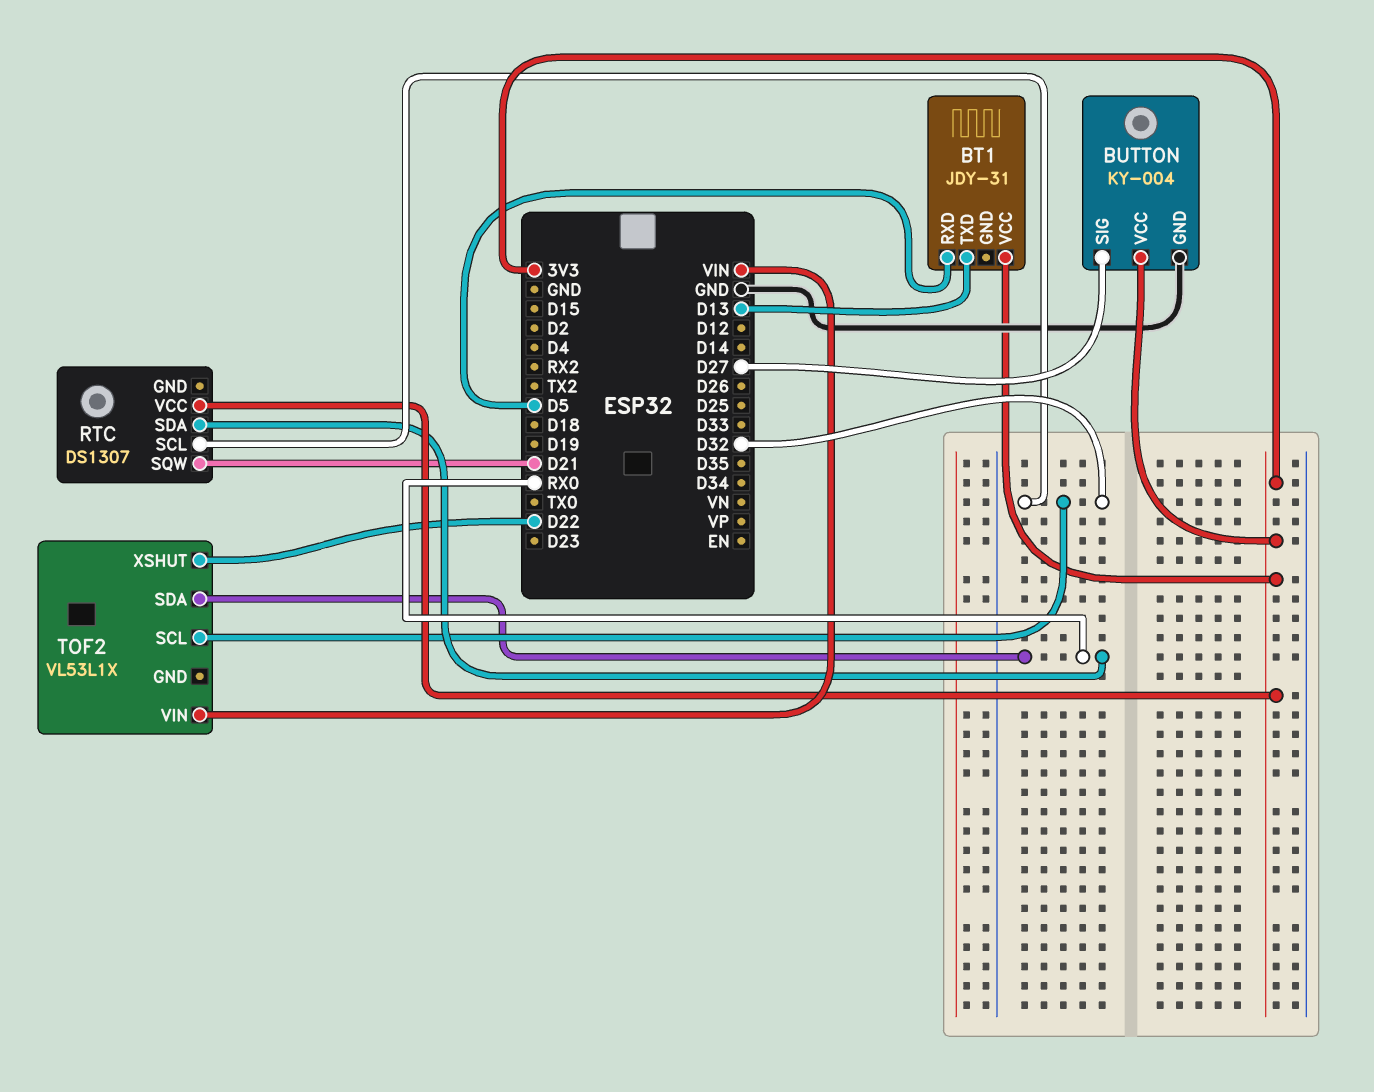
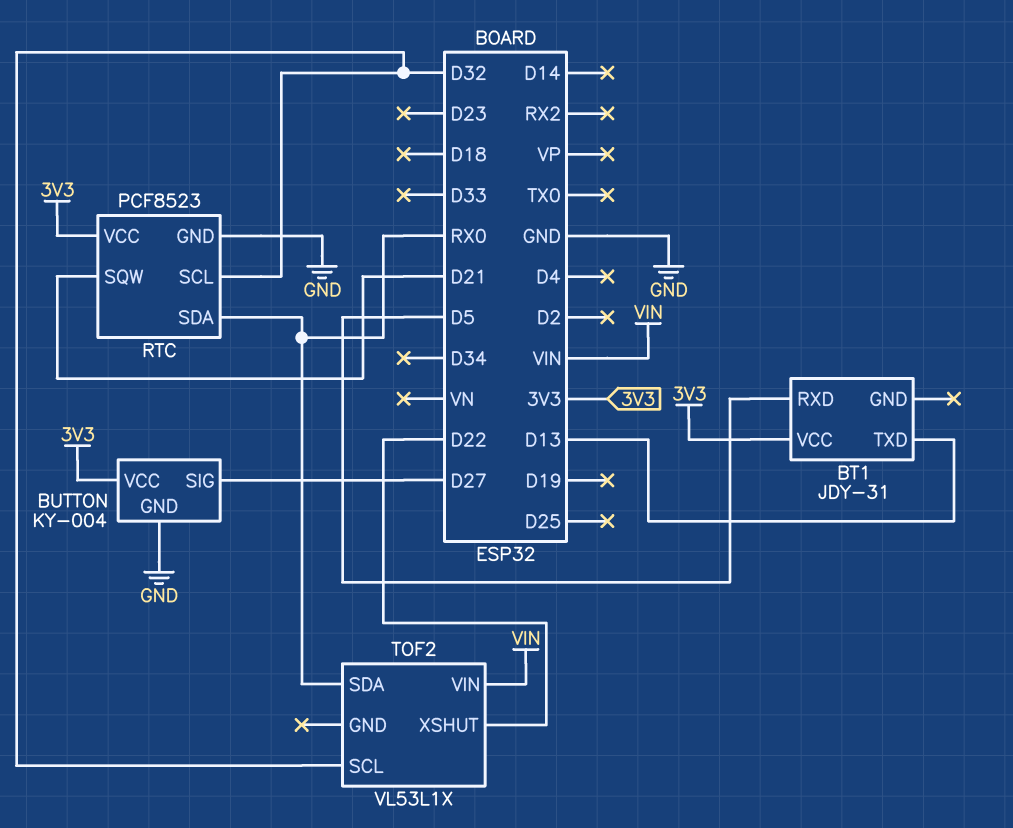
RTC: DS1307 -> PCF8523
RTC pin GND: none -> GND

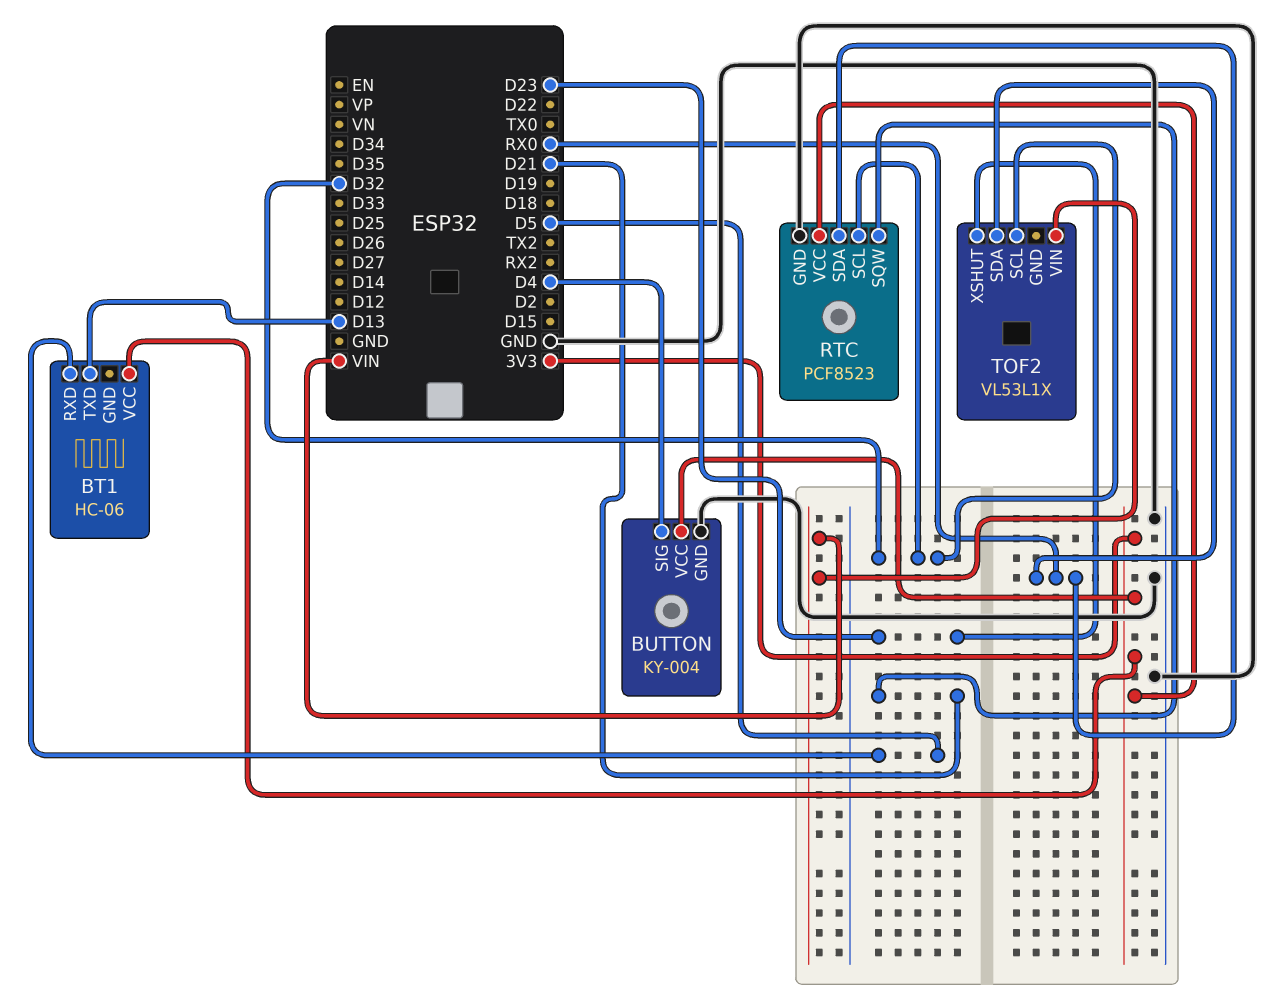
BT1: JDY-31 -> HC-06
BUTTON pin SIG: D27 -> D4
TOF2 pin XSHUT: D22 -> D23

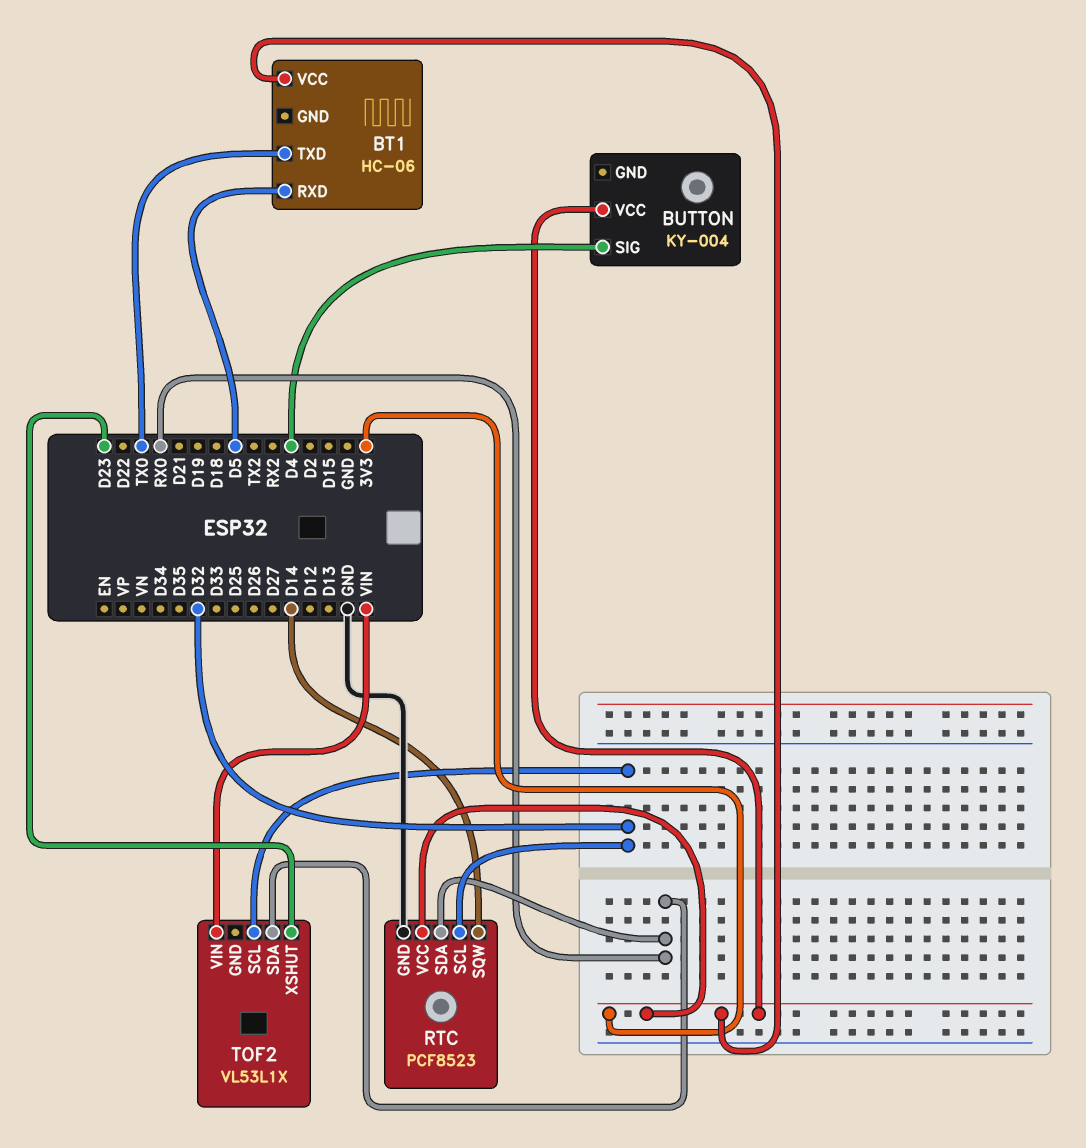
BT1 pin TXD: D13 -> TX0
BUTTON pin GND: GND -> none
RTC pin SQW: D21 -> D14

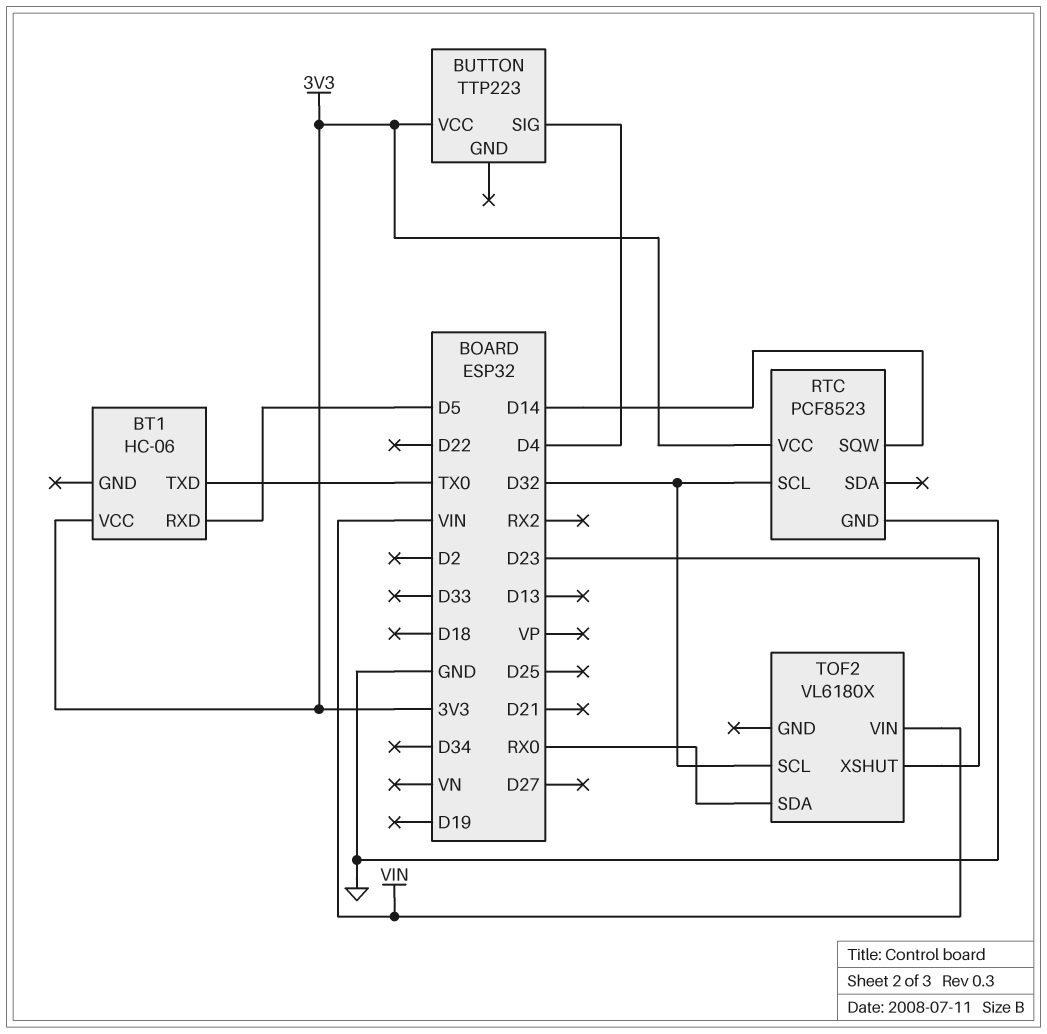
BUTTON: KY-004 -> TTP223
RTC pin SDA: RX0 -> none
TOF2: VL53L1X -> VL6180X

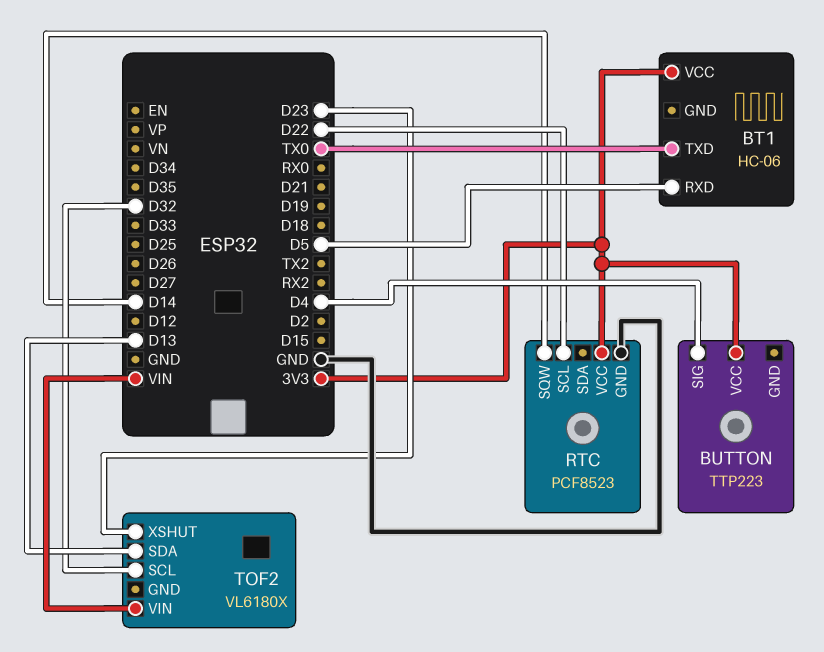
RTC pin SCL: D32 -> D22
TOF2 pin SDA: RX0 -> D13

